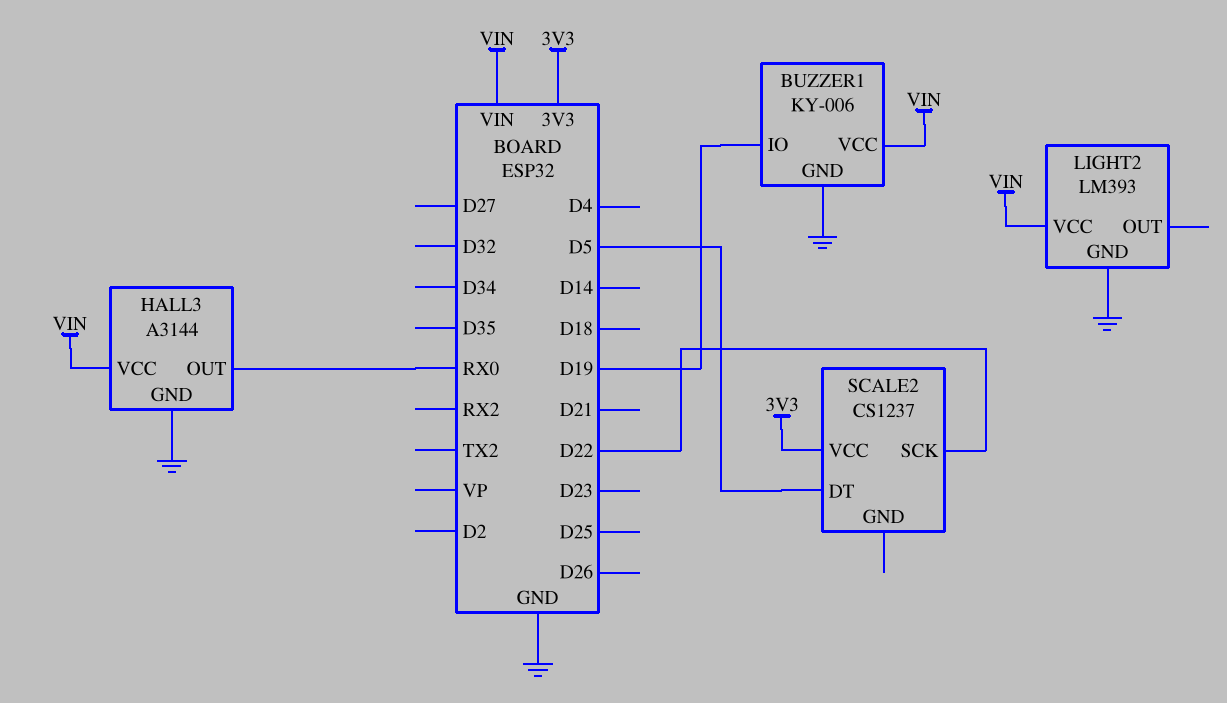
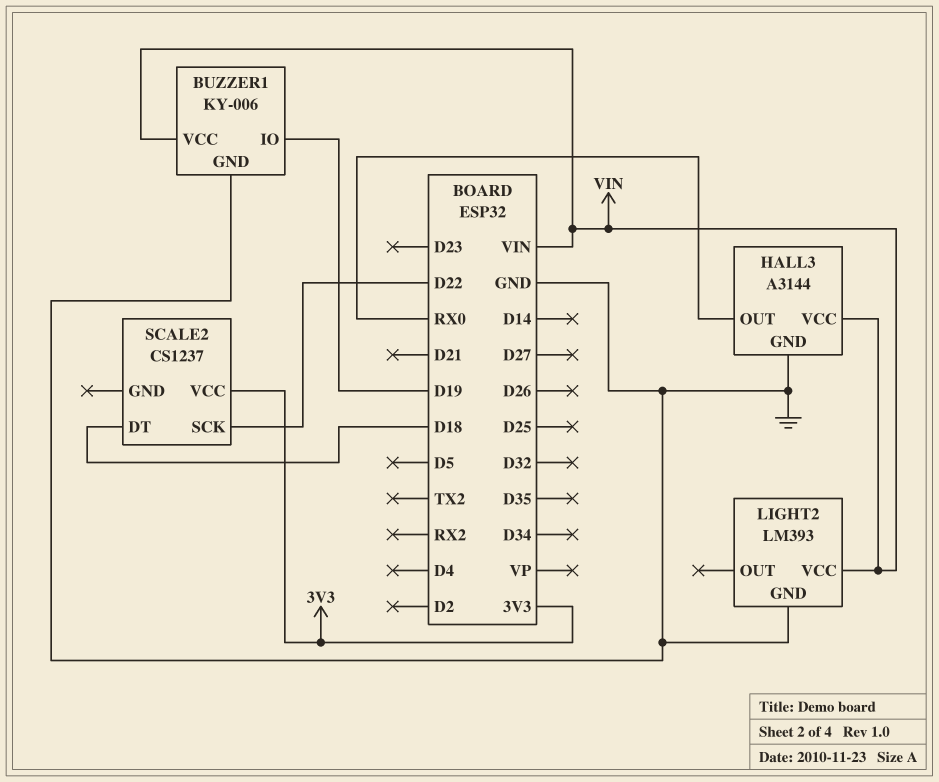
SCALE2 pin DT: D5 -> D18

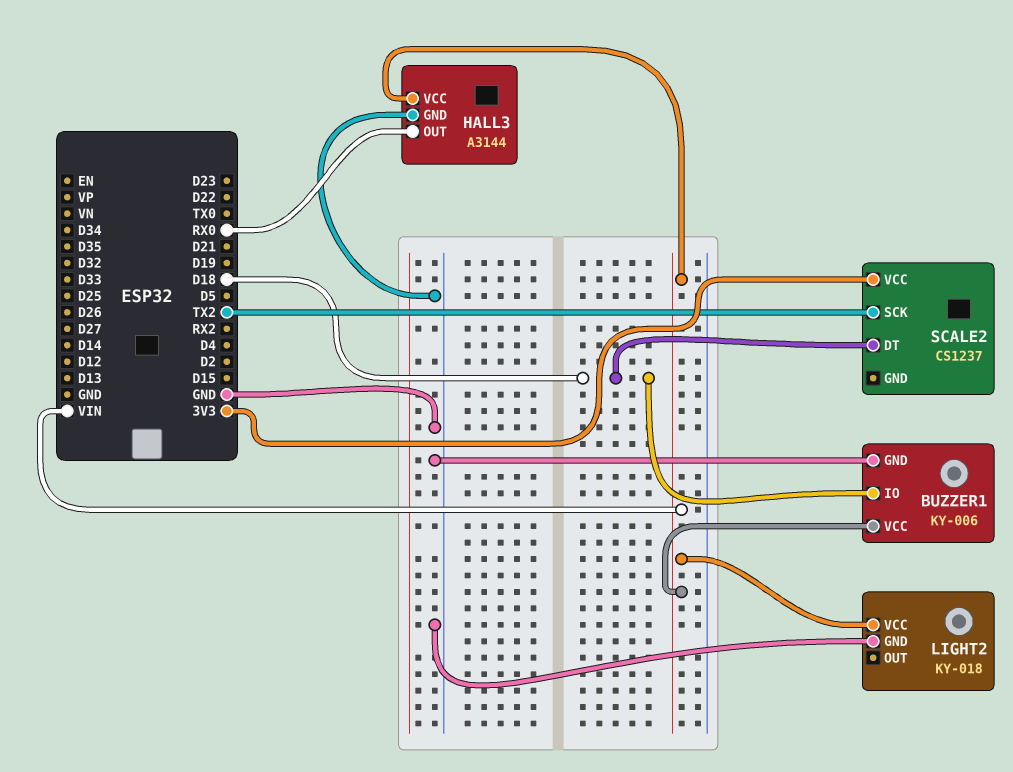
BUZZER1 pin IO: D19 -> D18
LIGHT2: LM393 -> KY-018
SCALE2 pin SCK: D22 -> TX2

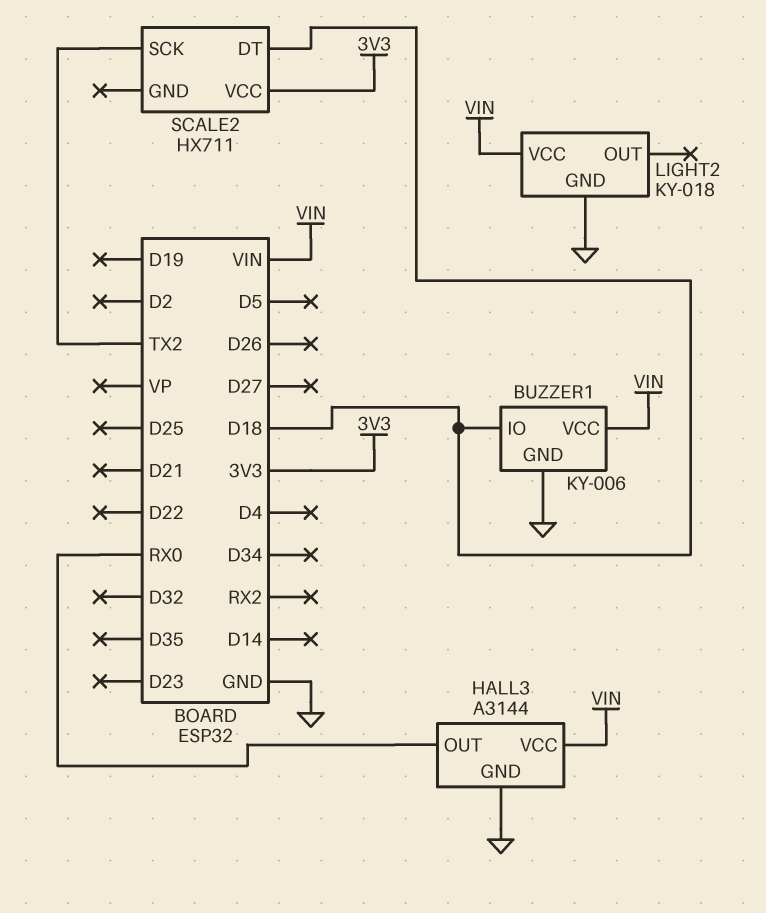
SCALE2: CS1237 -> HX711

